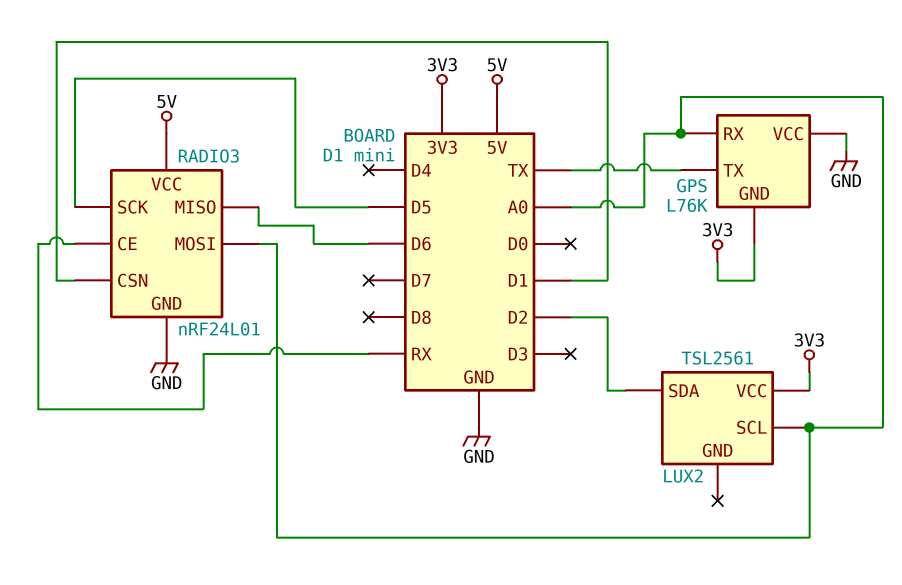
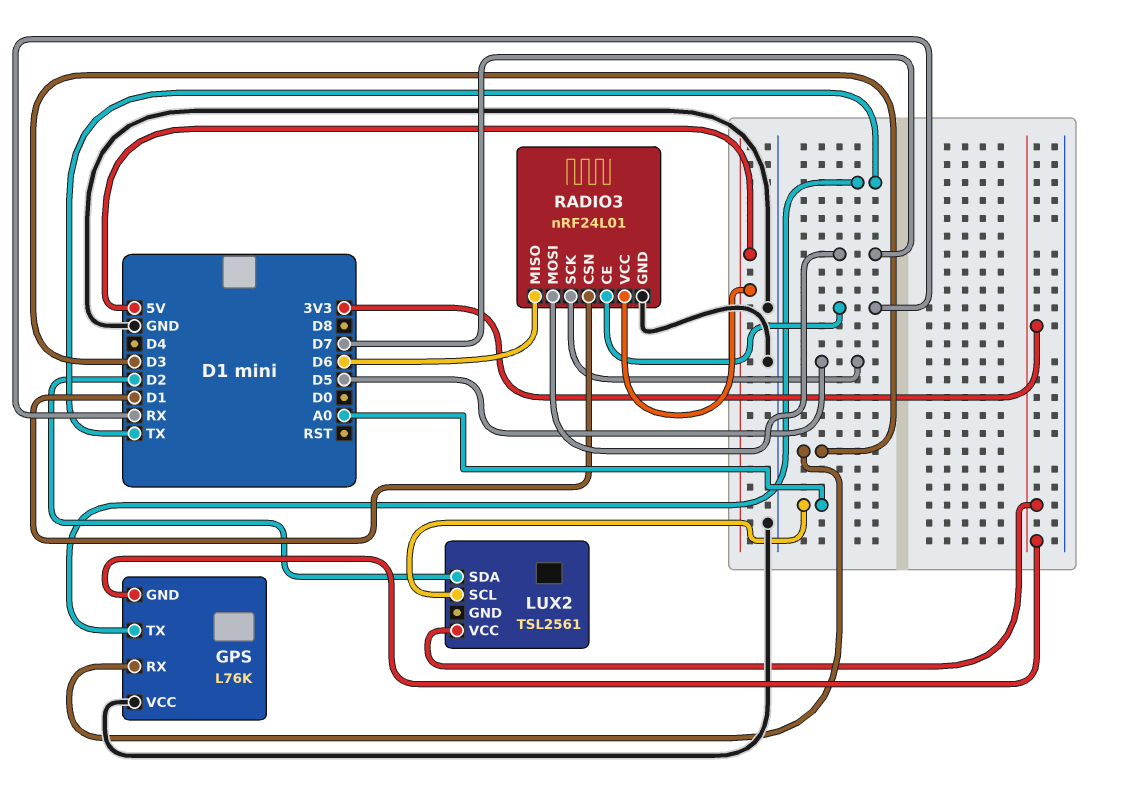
GPS pin RX: A0 -> D3
RADIO3 pin MOSI: A0 -> D7

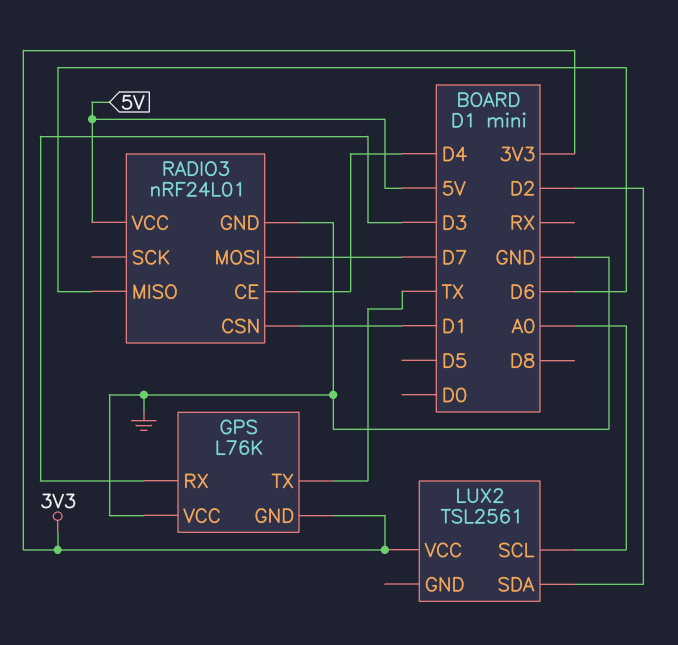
RADIO3 pin CE: RX -> D4
RADIO3 pin SCK: D5 -> none

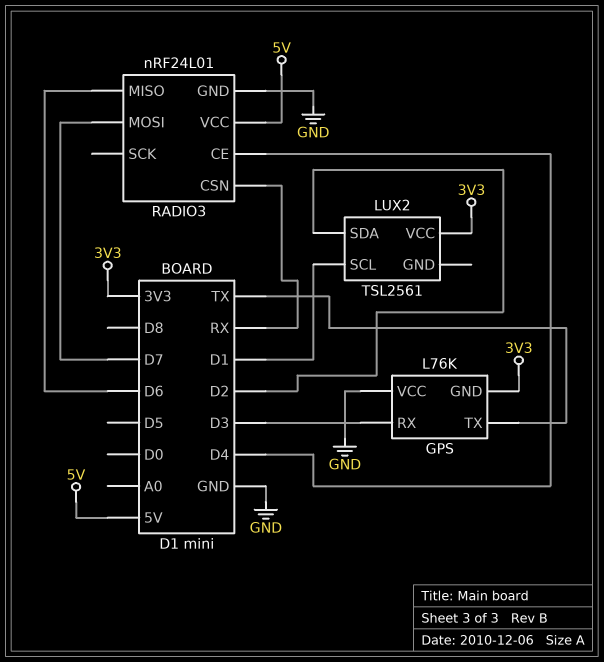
LUX2 pin SCL: A0 -> D1
RADIO3 pin CSN: D1 -> RX

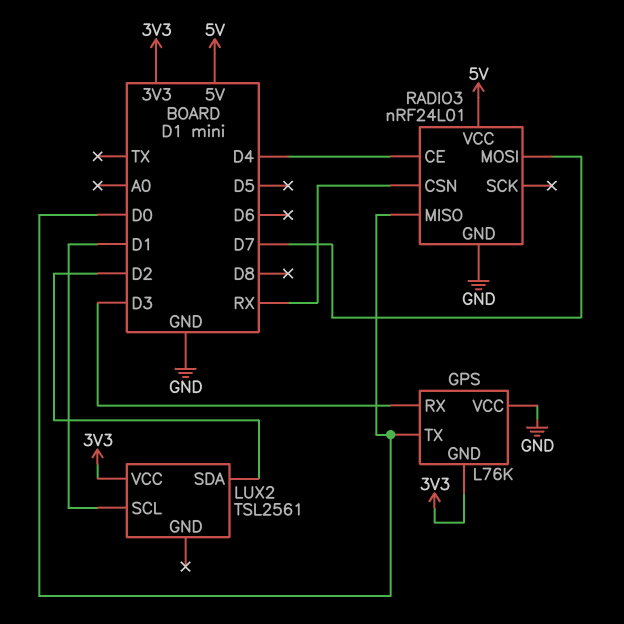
GPS pin TX: TX -> D0
RADIO3 pin MISO: D6 -> D0

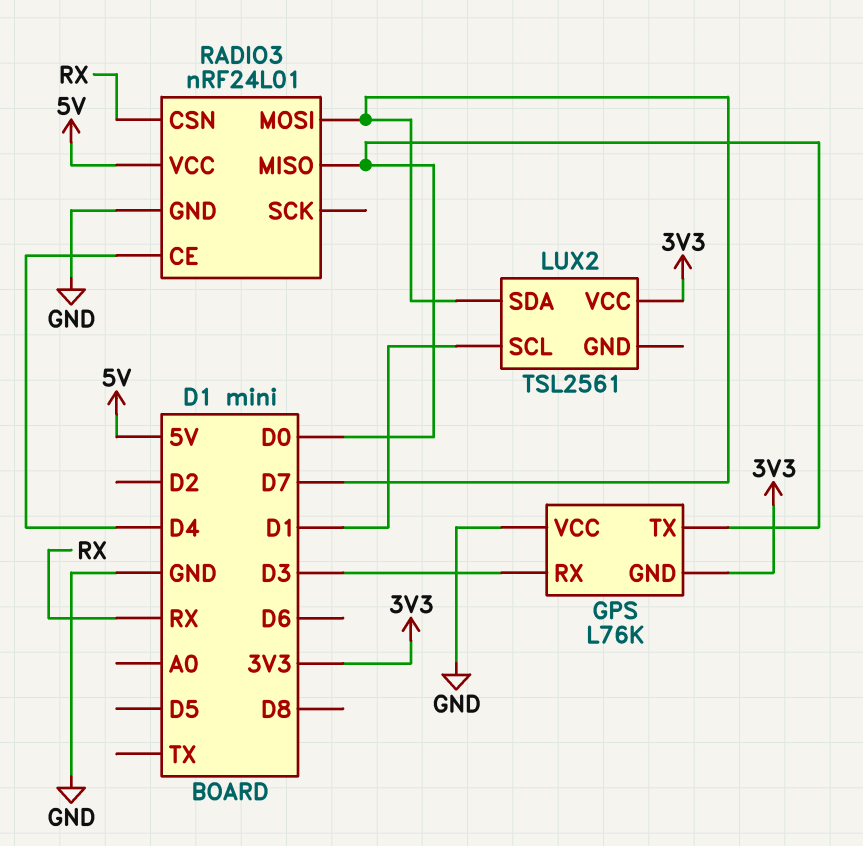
LUX2 pin SDA: D2 -> D7

